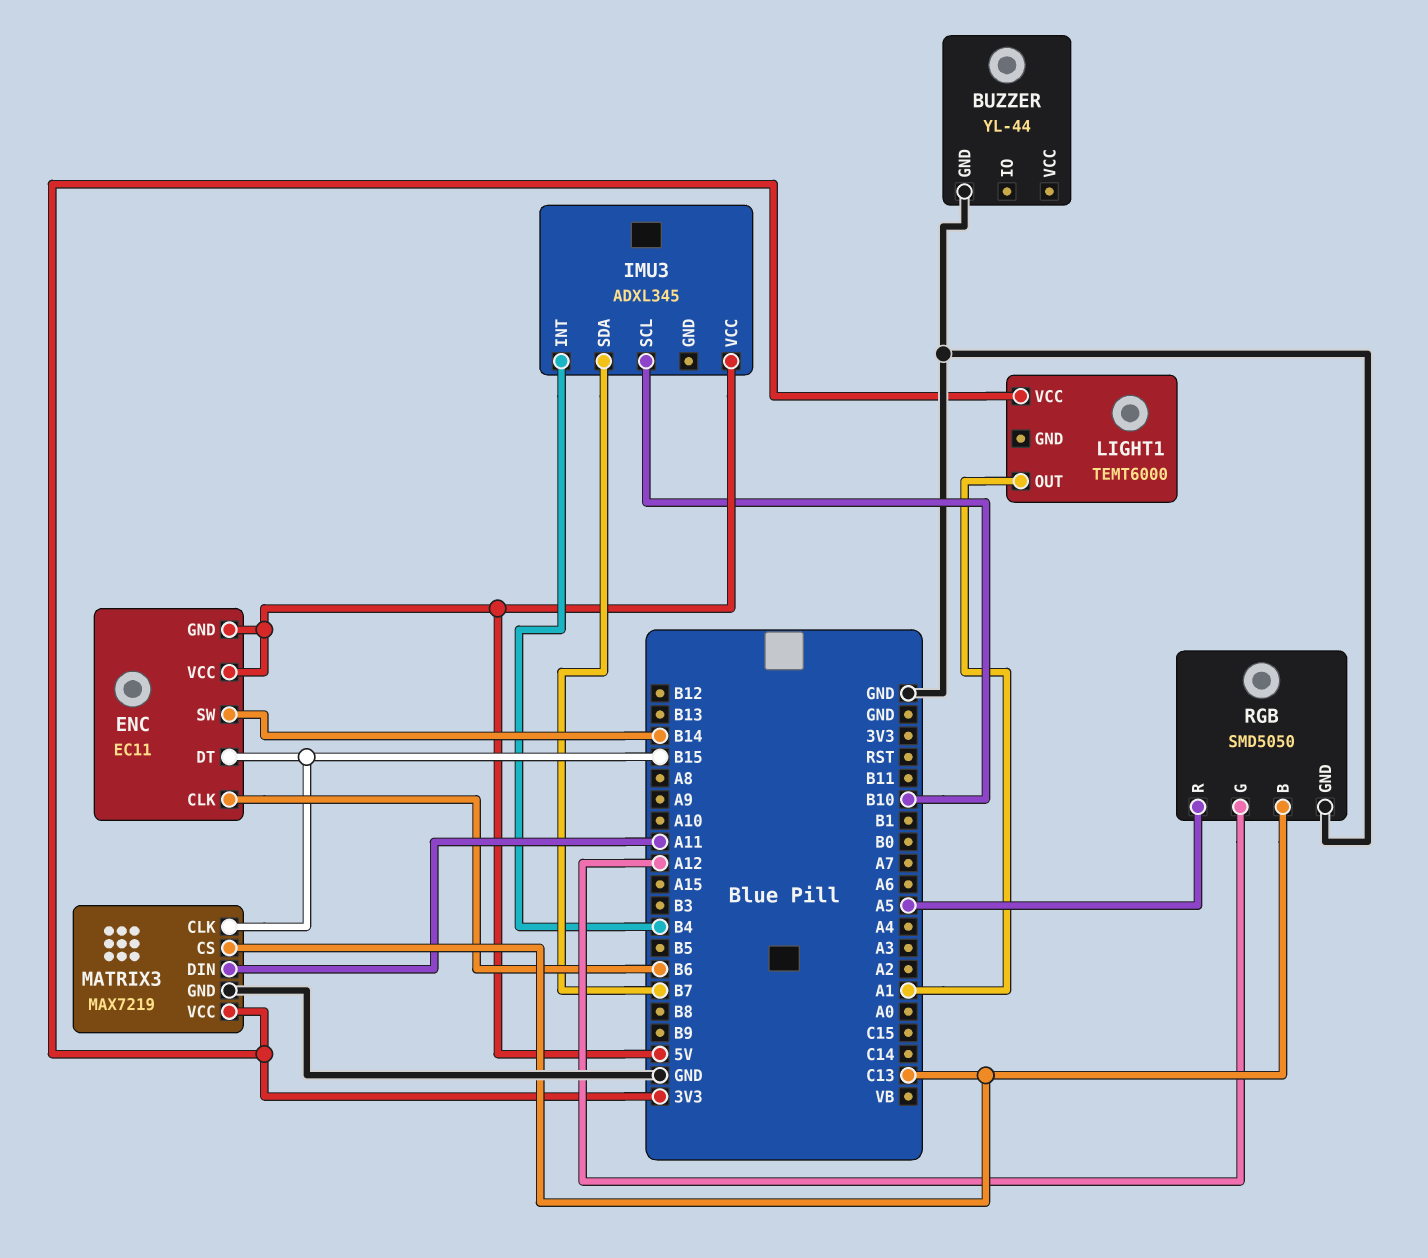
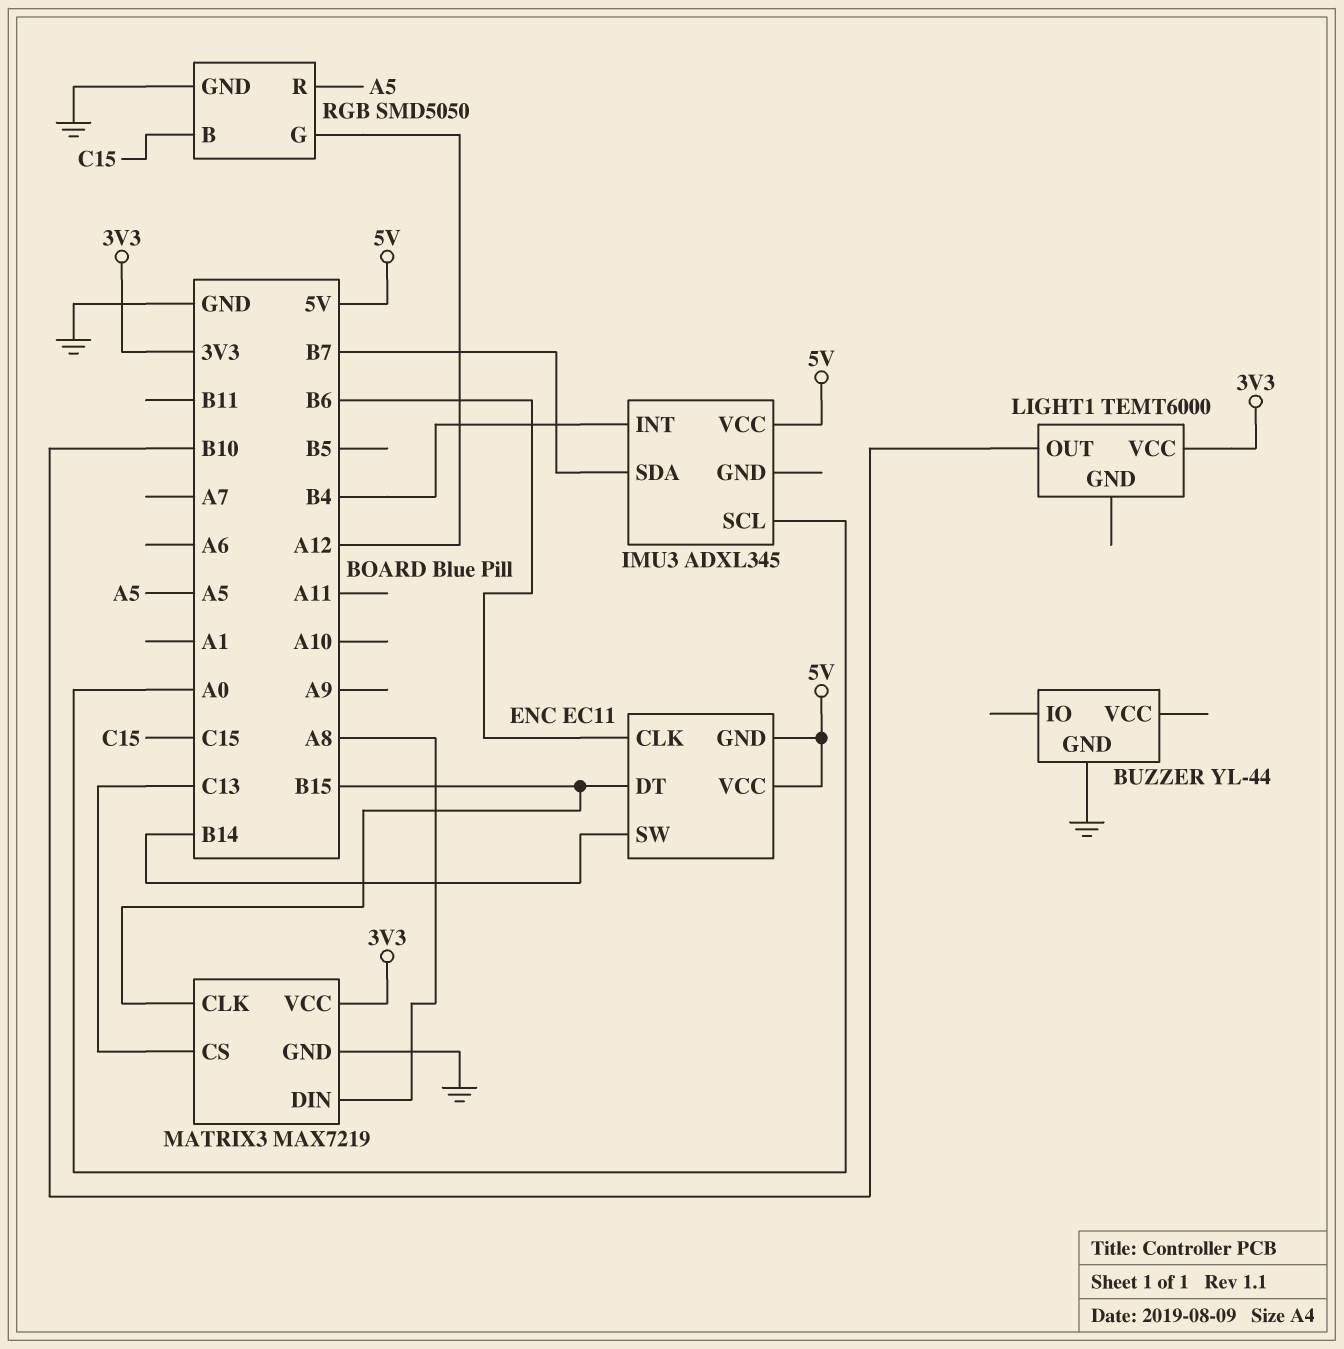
IMU3 pin SCL: B10 -> A0
LIGHT1 pin OUT: A1 -> B10
MATRIX3 pin DIN: A11 -> A8
RGB pin B: C13 -> C15

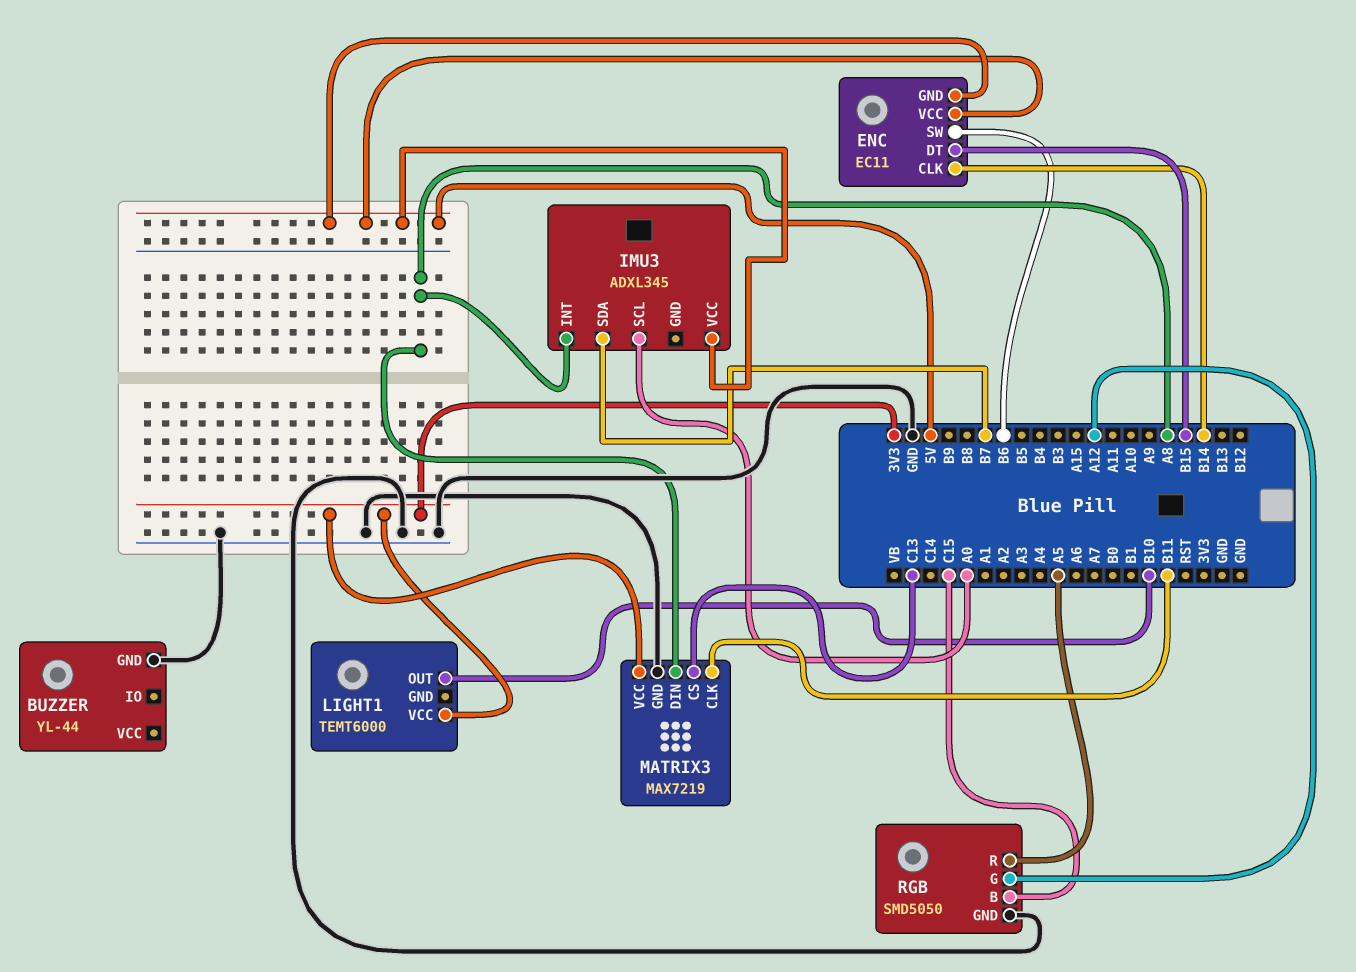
ENC pin CLK: B6 -> B14
ENC pin SW: B14 -> B6
IMU3 pin INT: B4 -> A8
MATRIX3 pin CLK: B15 -> B11

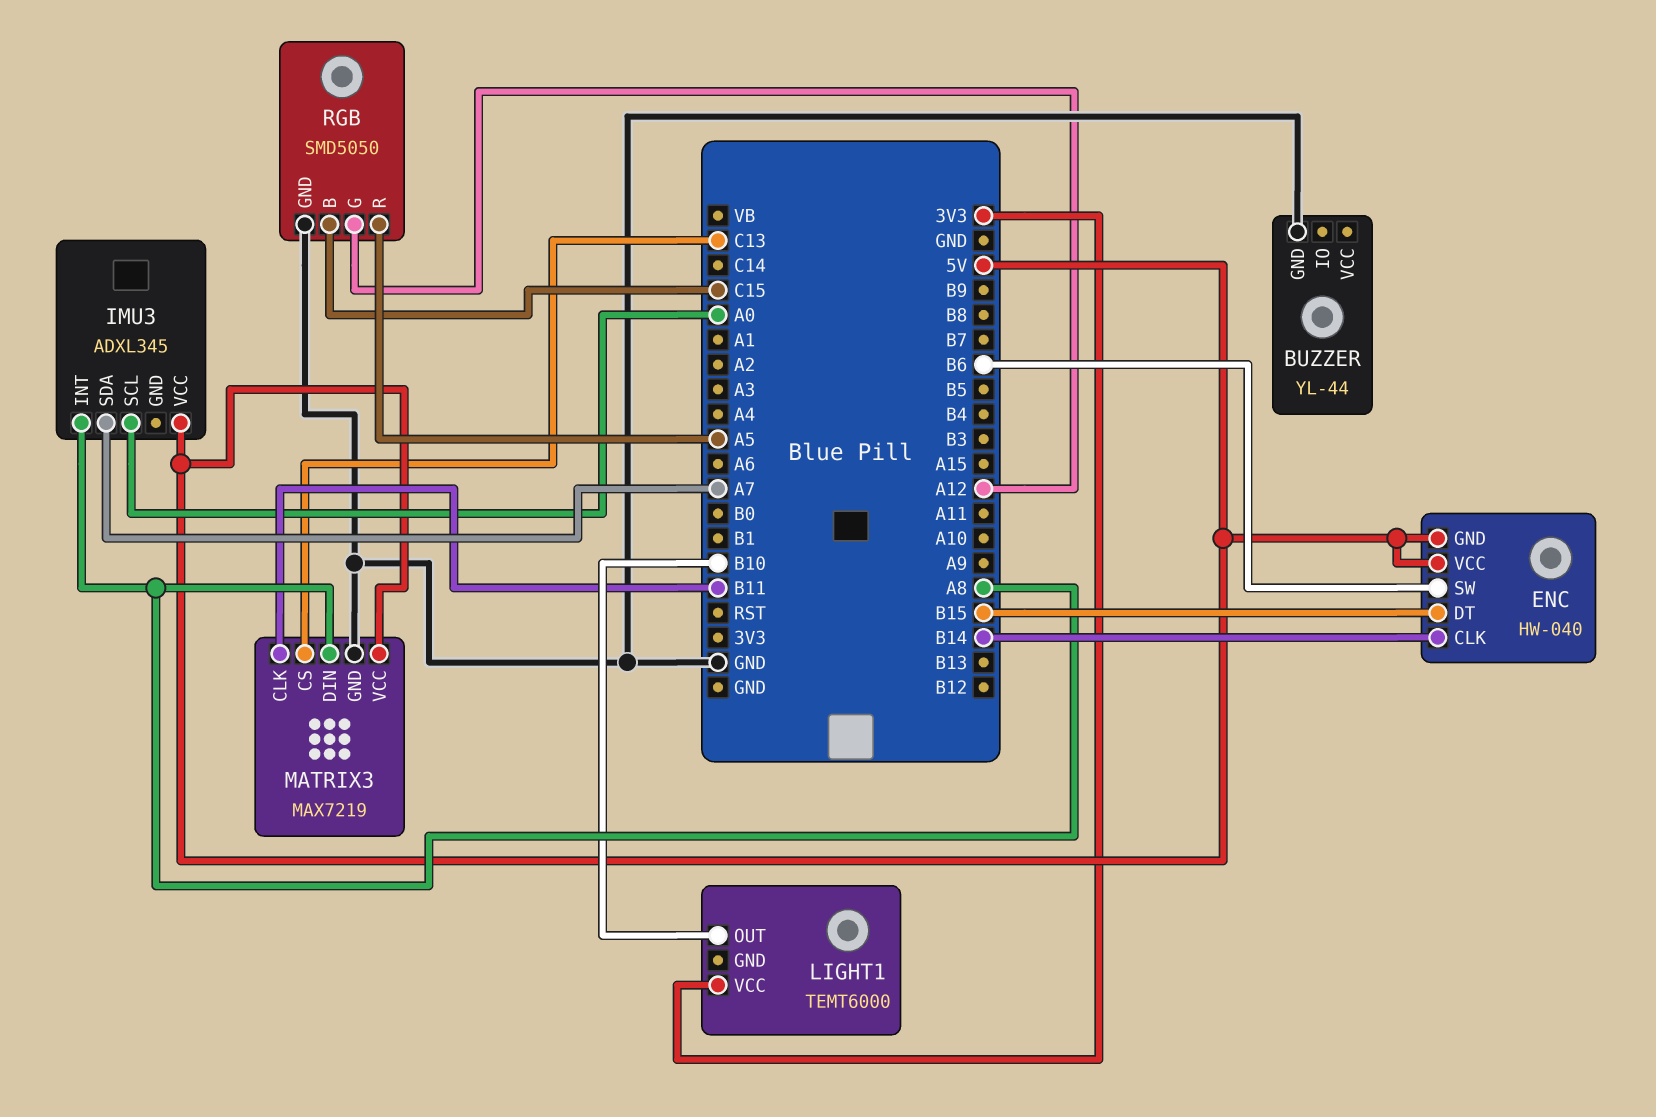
ENC: EC11 -> HW-040
IMU3 pin SDA: B7 -> A7
MATRIX3 pin VCC: 3V3 -> 5V

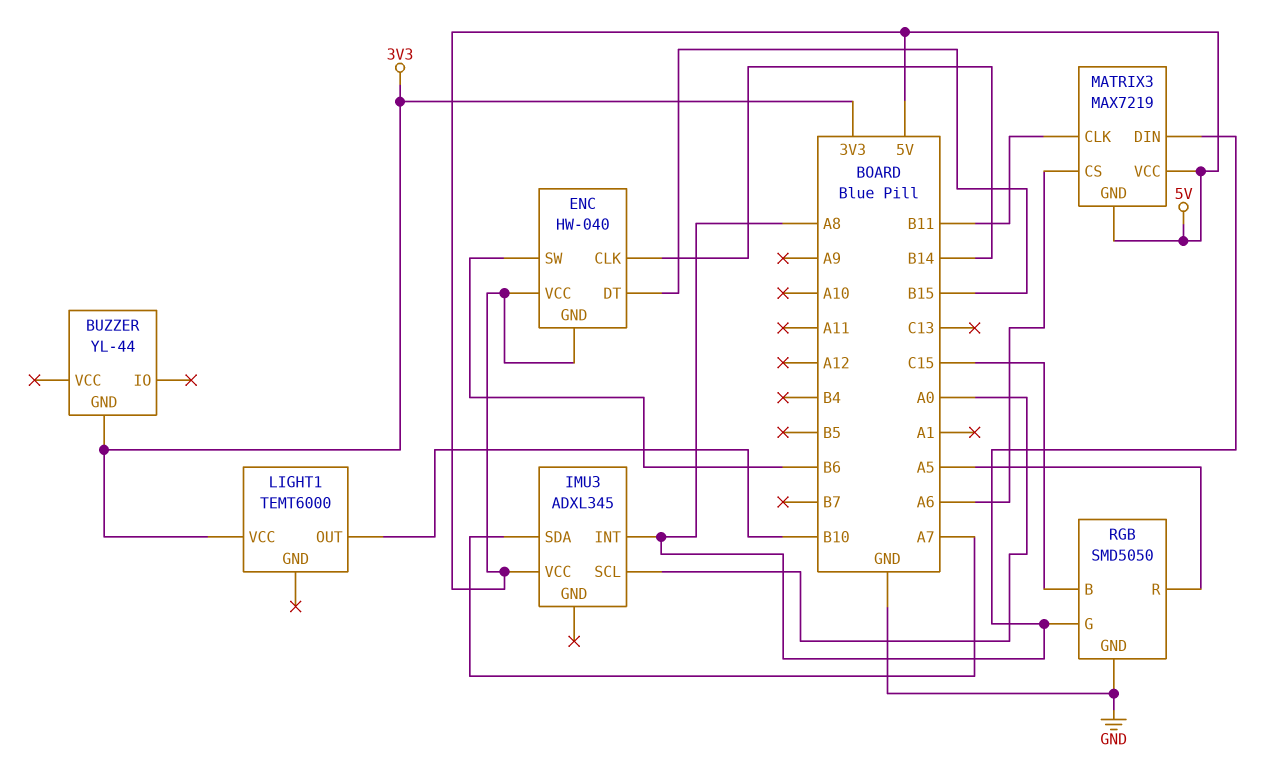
BUZZER pin GND: GND -> 3V3
MATRIX3 pin CS: C13 -> A6
MATRIX3 pin GND: GND -> 5V
RGB pin G: A12 -> A8

